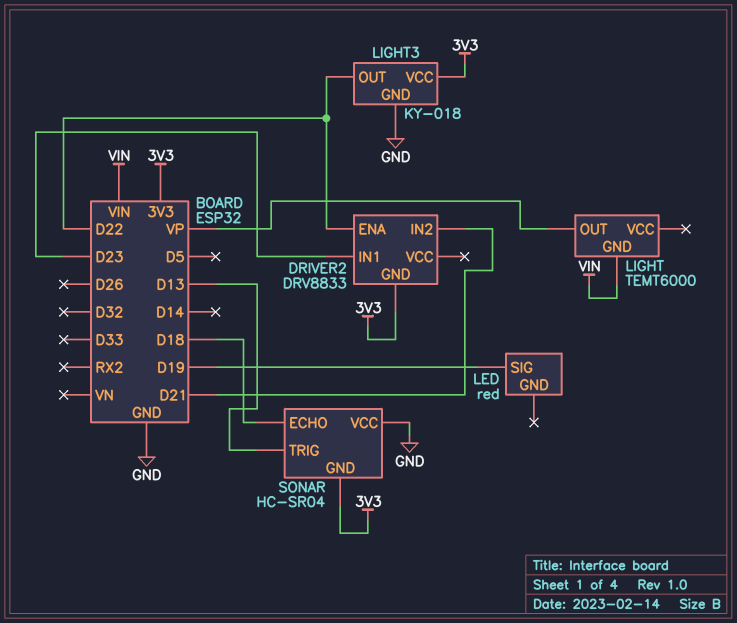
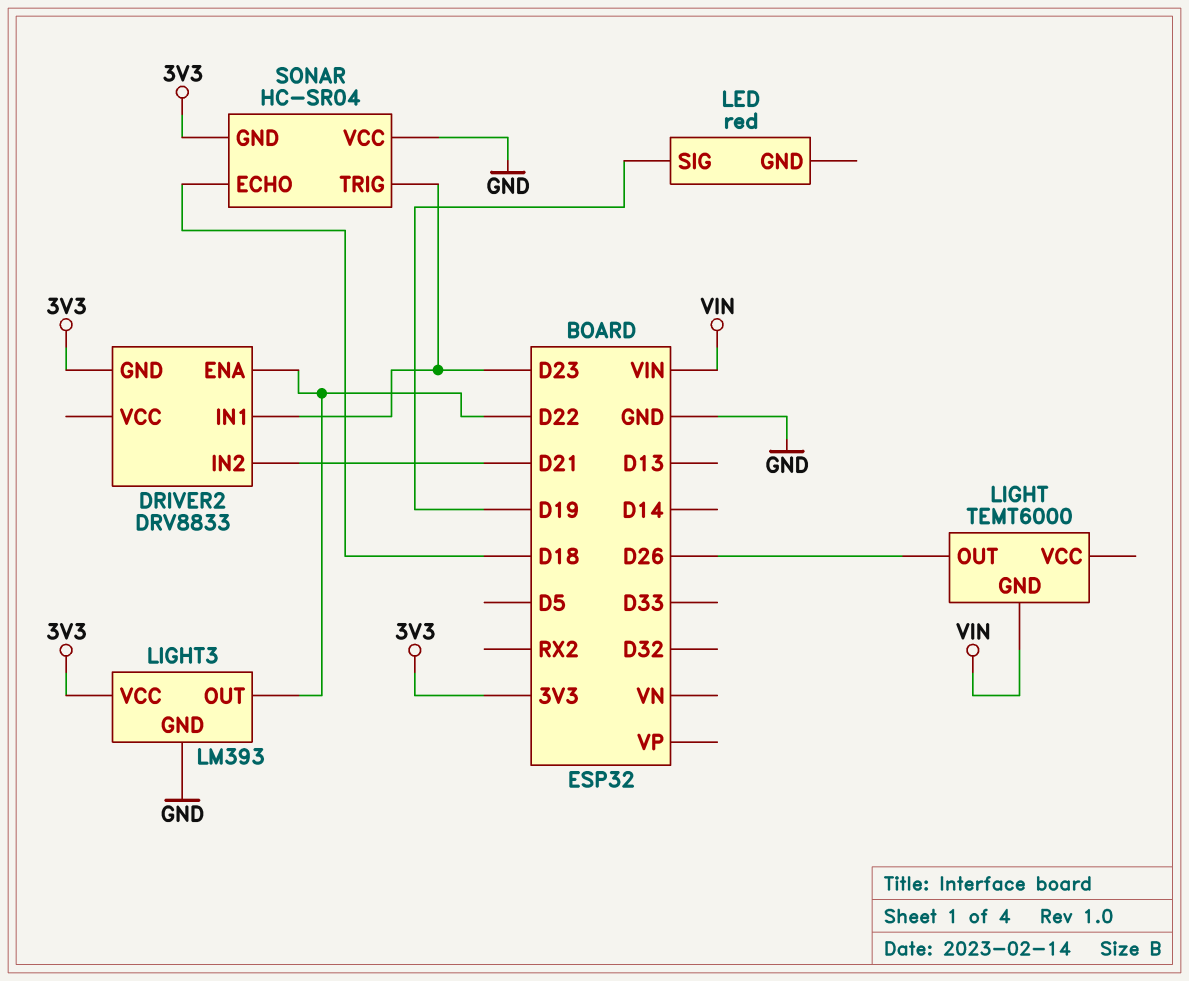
LIGHT pin OUT: VP -> D26
LIGHT3: KY-018 -> LM393
SONAR pin TRIG: D13 -> D23

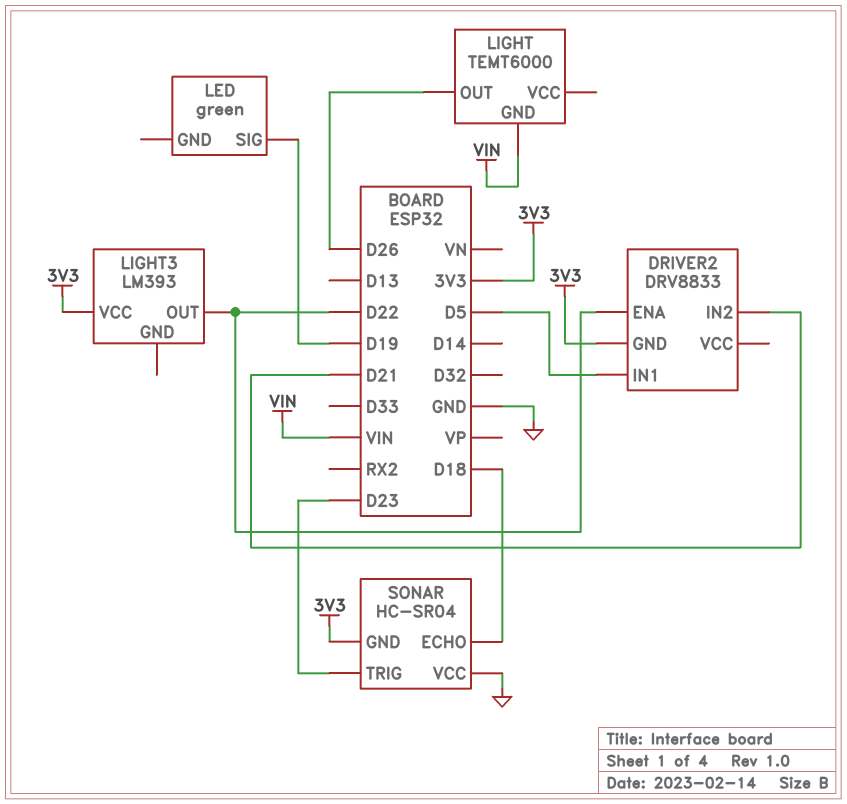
DRIVER2 pin IN1: D23 -> D5
LED: red -> green
LIGHT3 pin GND: GND -> none

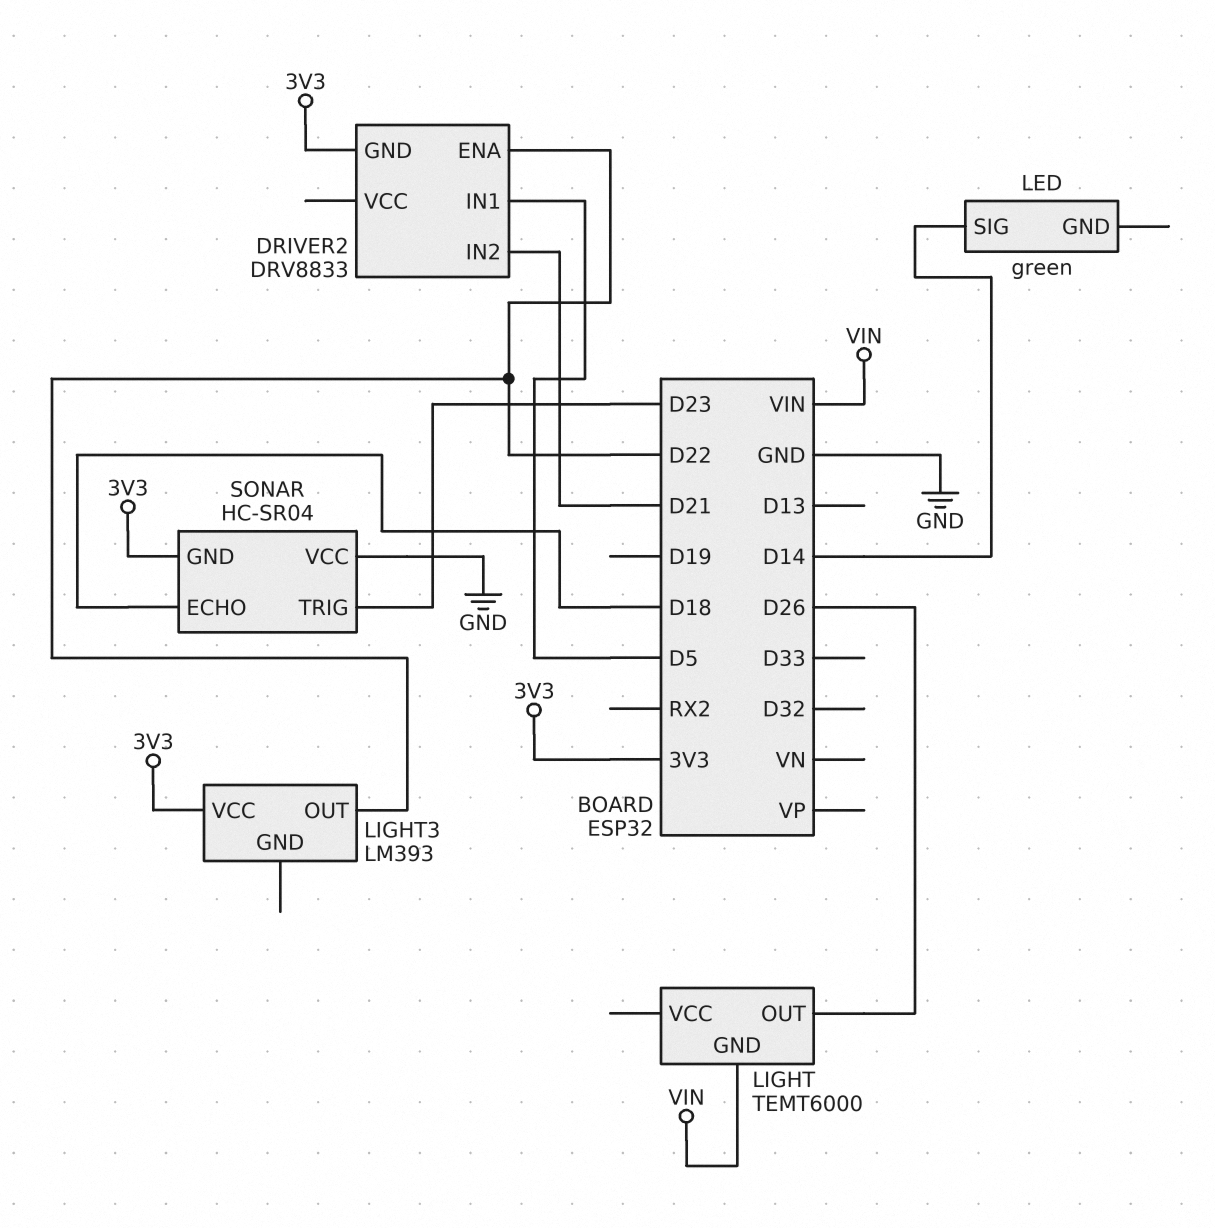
LED pin SIG: D19 -> D14

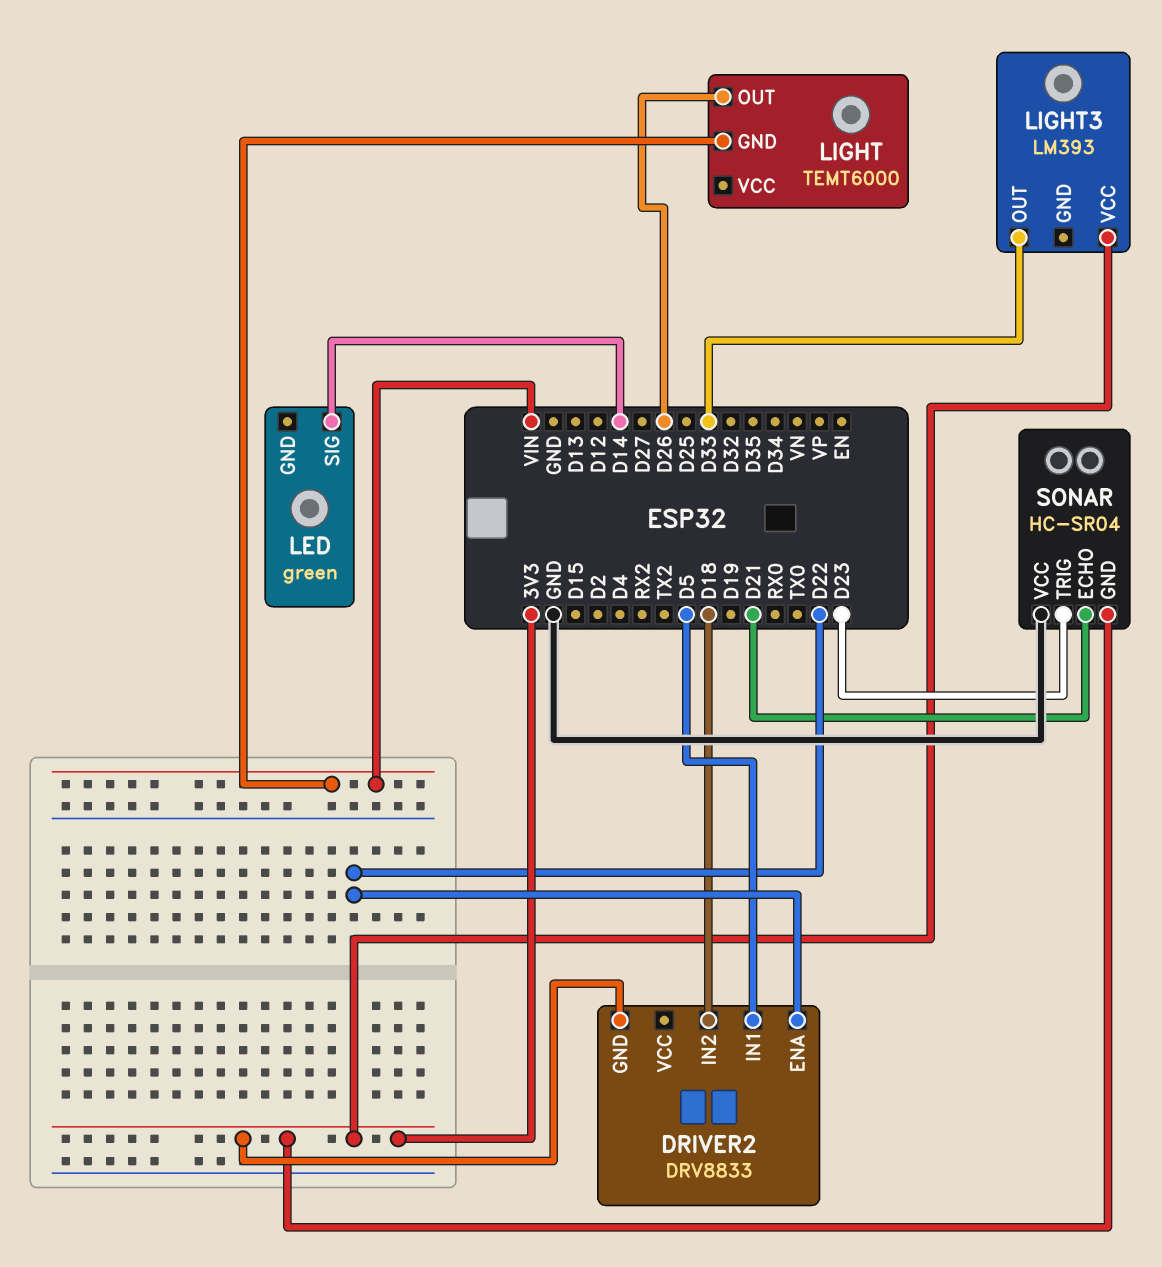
DRIVER2 pin IN2: D21 -> D18
LIGHT3 pin OUT: D22 -> D33
SONAR pin ECHO: D18 -> D21

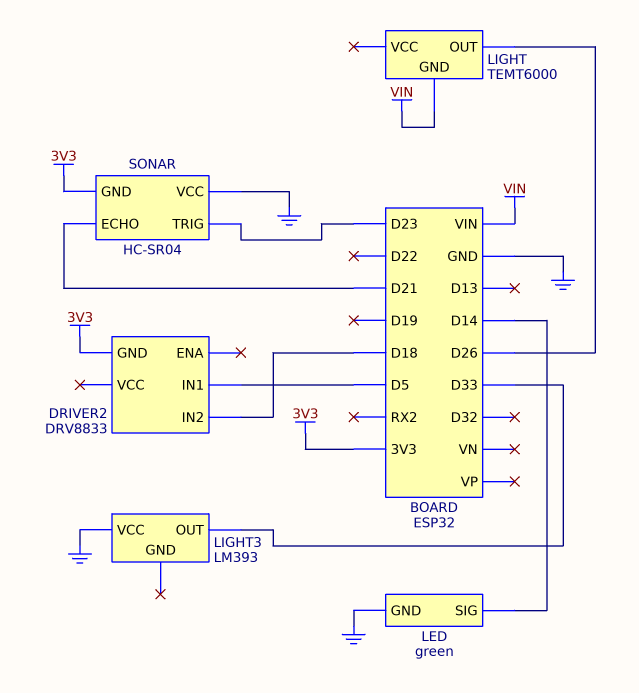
DRIVER2 pin ENA: D22 -> none
LED pin GND: none -> GND
LIGHT3 pin VCC: 3V3 -> GND

